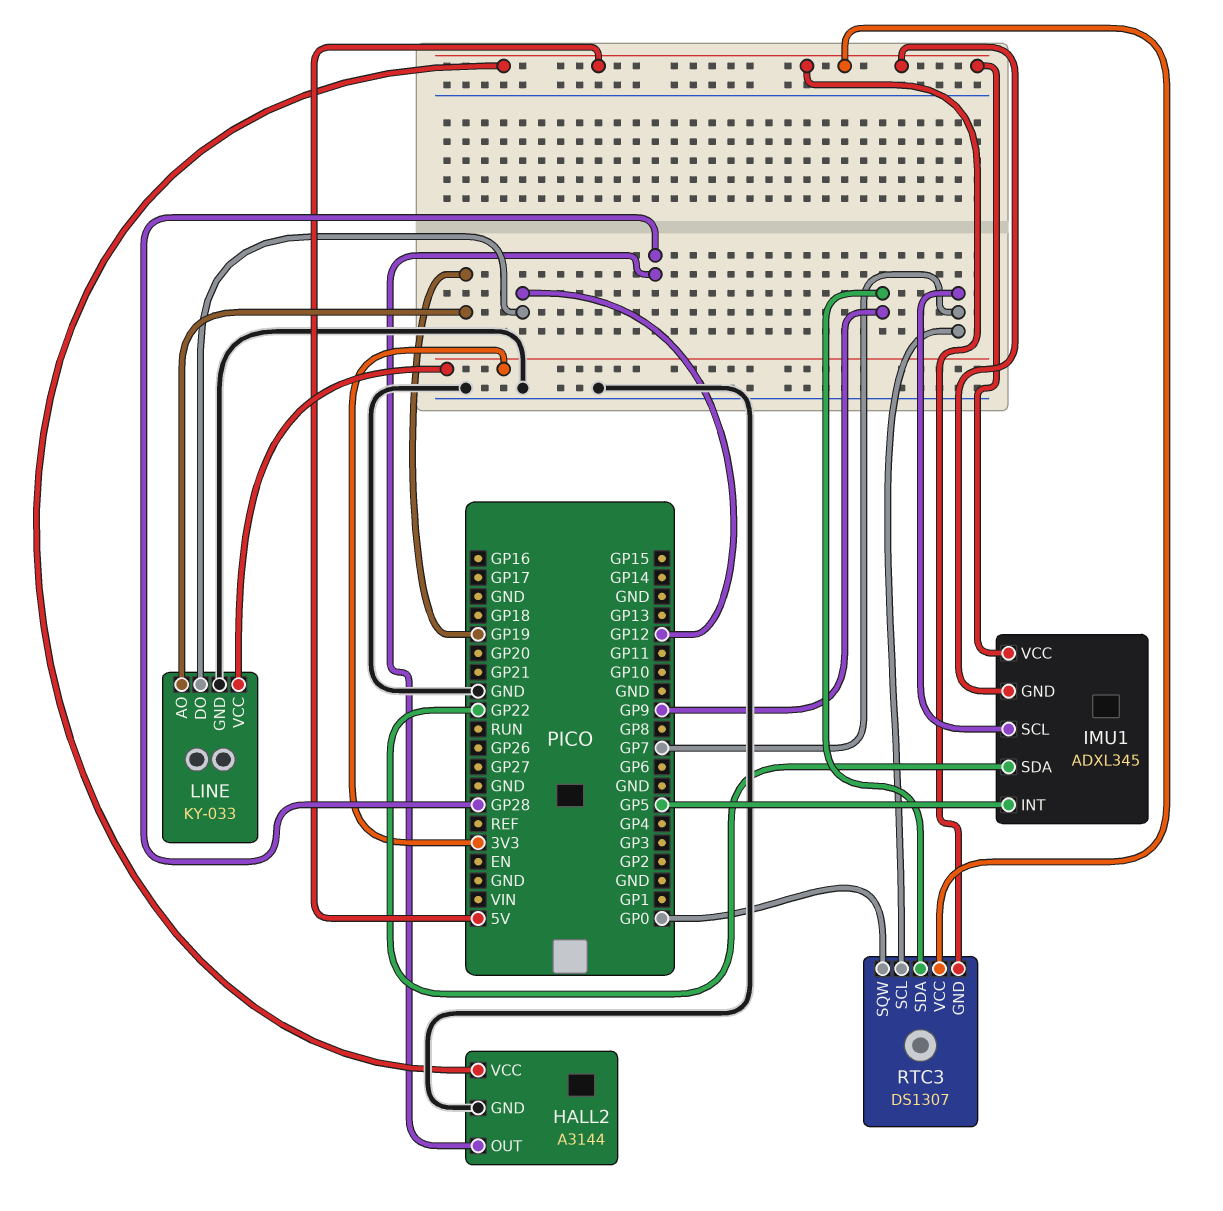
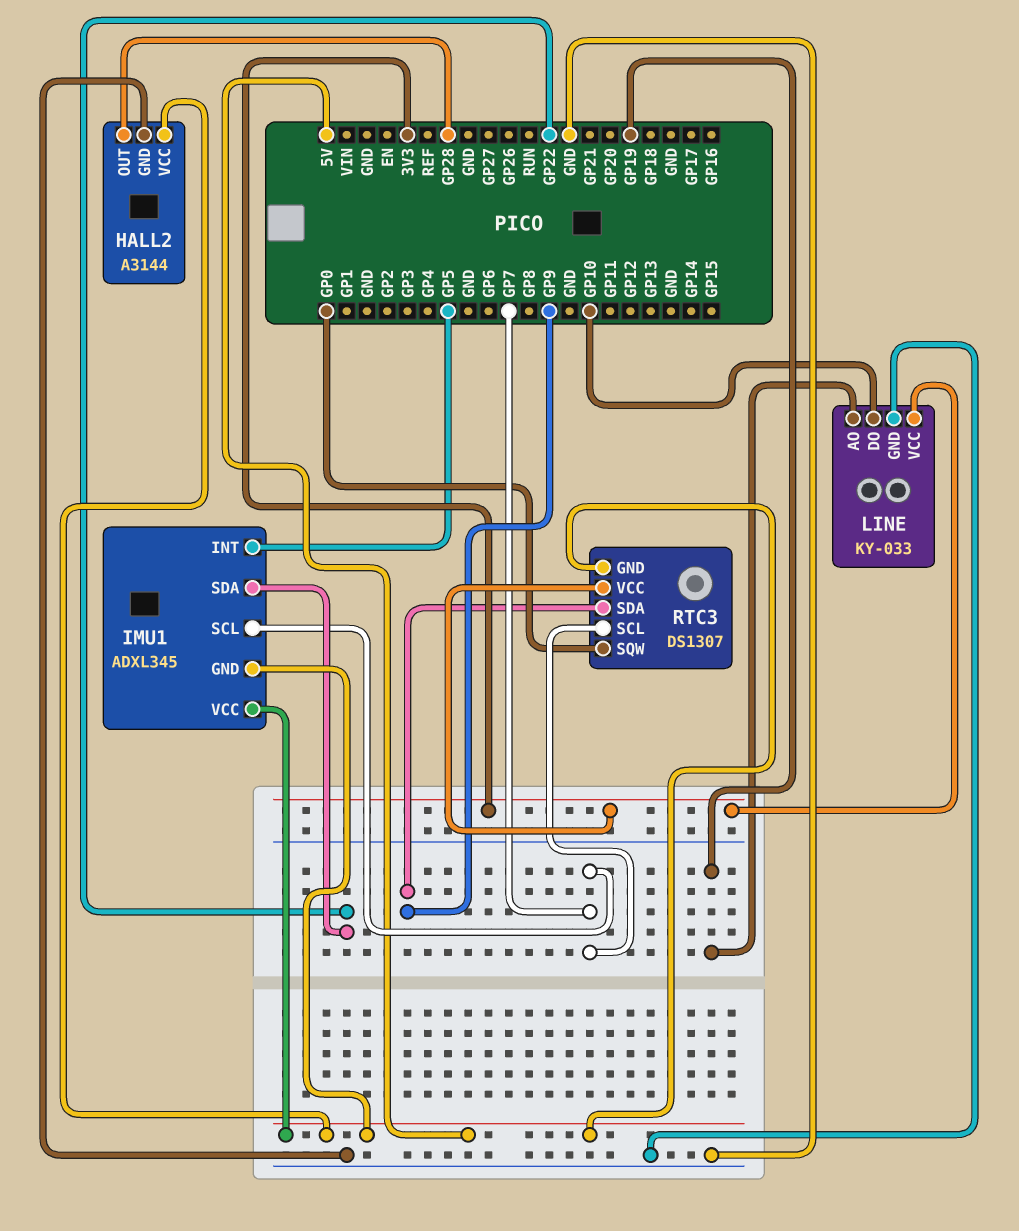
LINE pin DO: GP12 -> GP10
RTC3 pin VCC: 5V -> 3V3

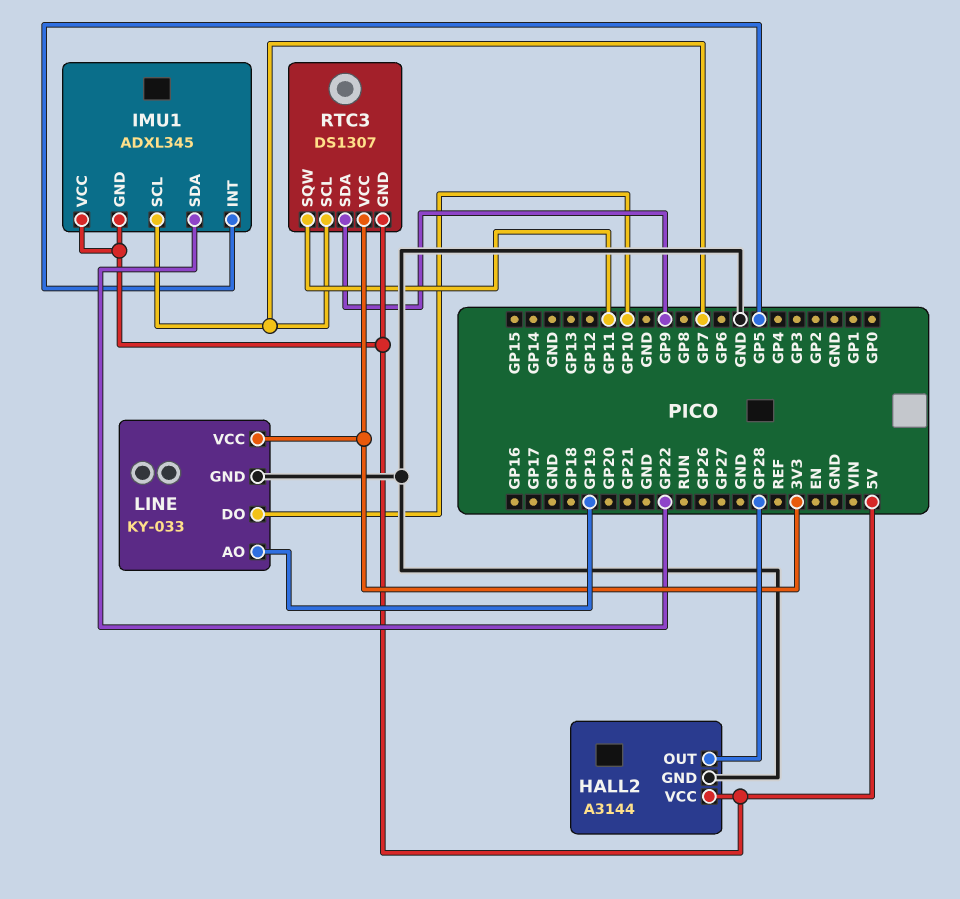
RTC3 pin SQW: GP0 -> GP11

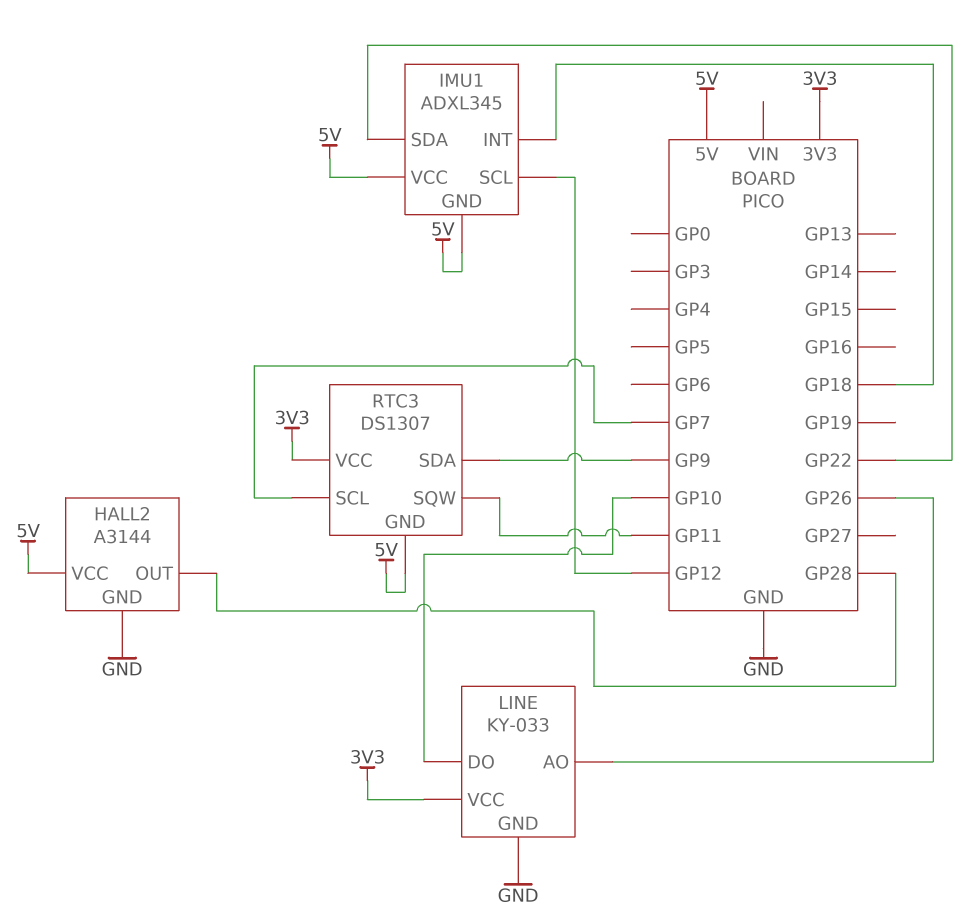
IMU1 pin INT: GP5 -> GP18
IMU1 pin SCL: GP7 -> GP12
LINE pin AO: GP19 -> GP26

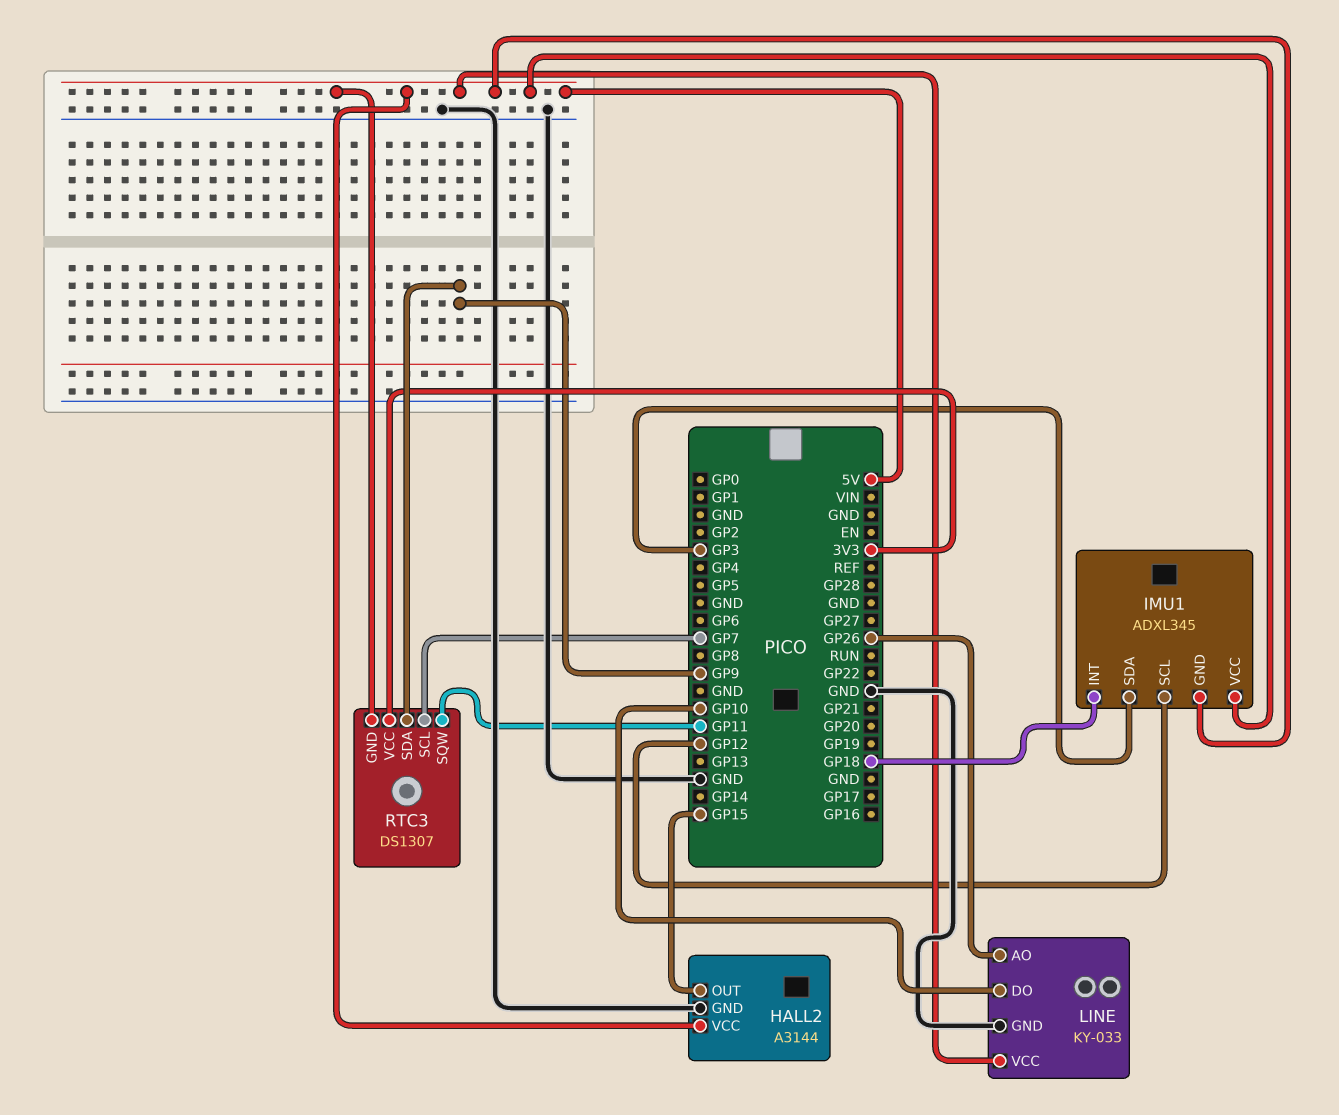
HALL2 pin OUT: GP28 -> GP15
IMU1 pin SDA: GP22 -> GP3
LINE pin VCC: 3V3 -> 5V

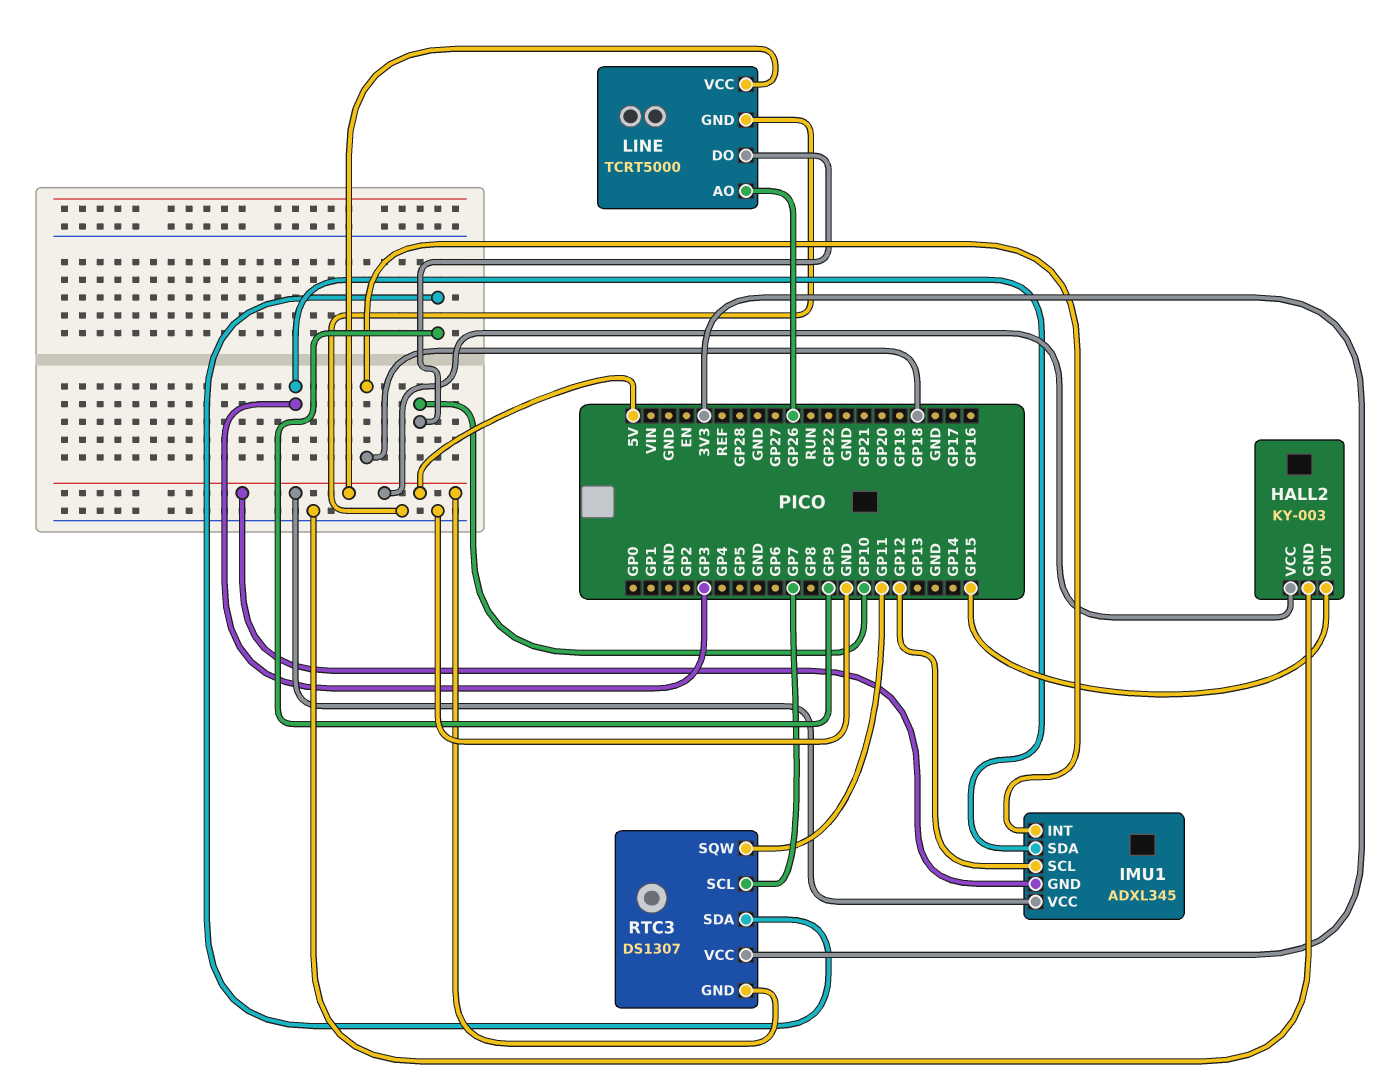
HALL2: A3144 -> KY-003
LINE: KY-033 -> TCRT5000

